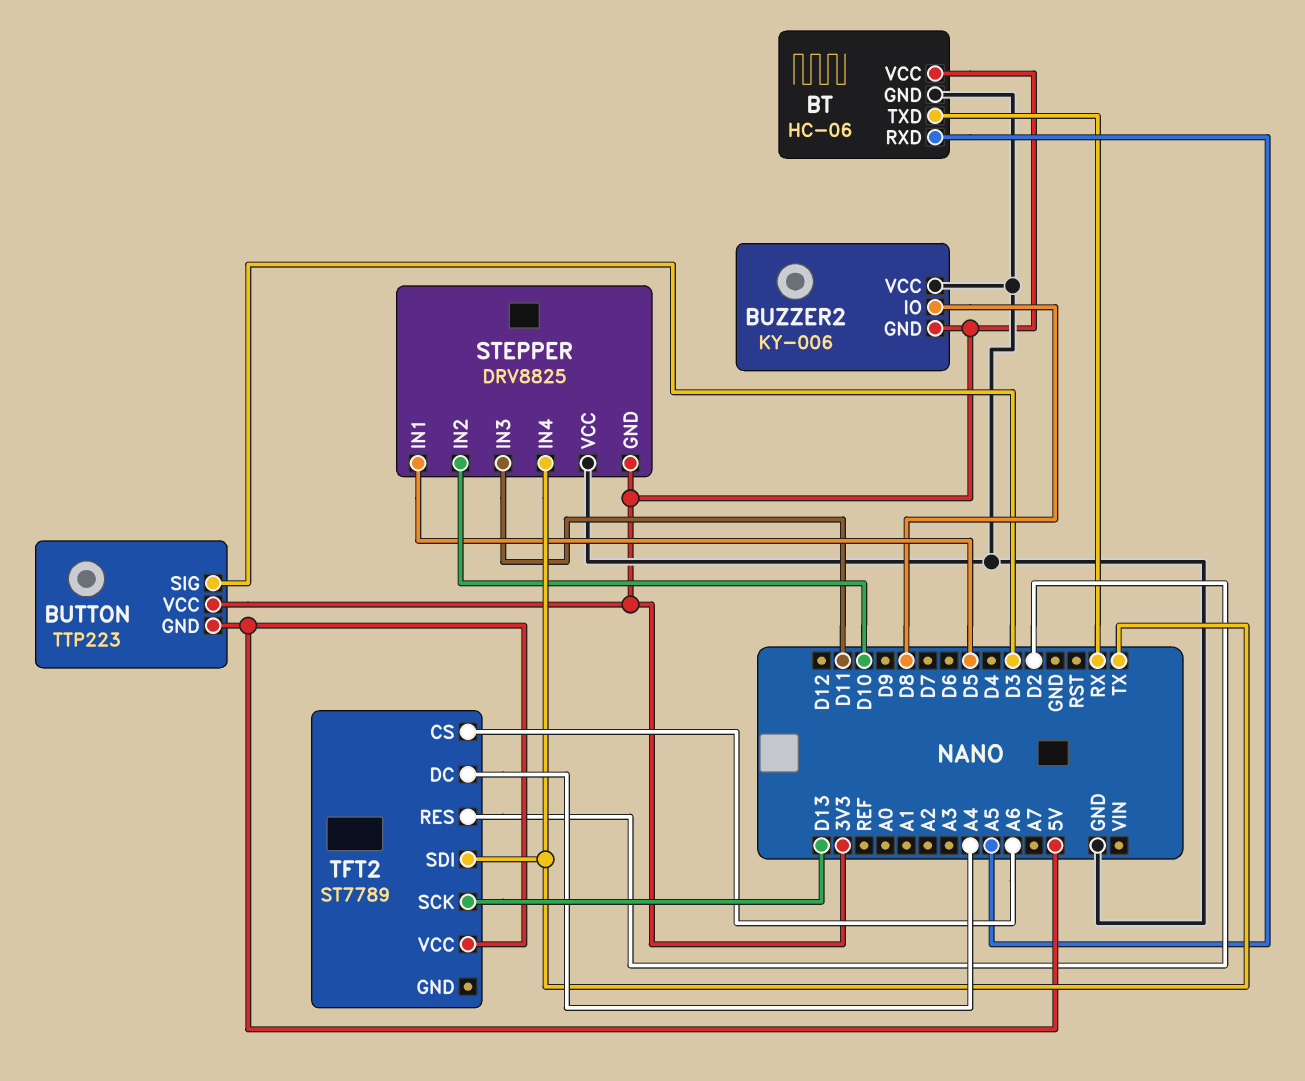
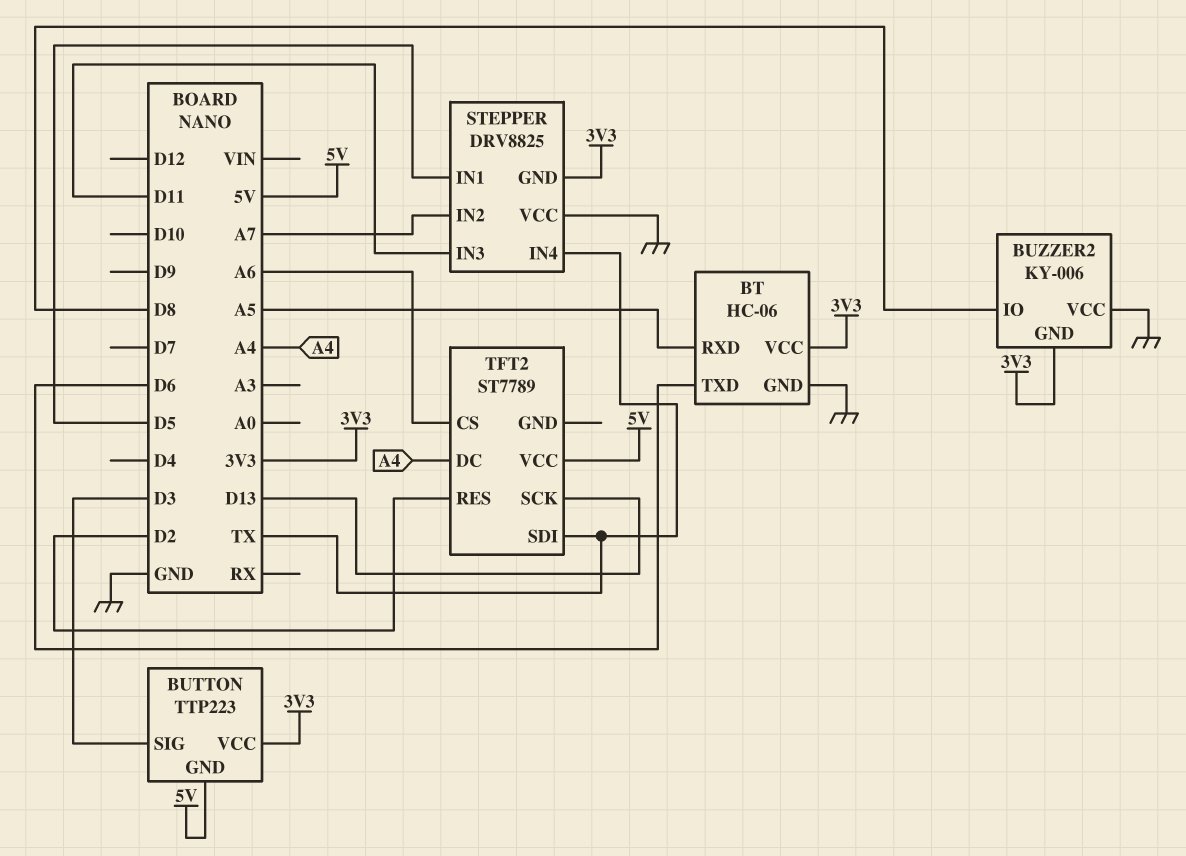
BT pin TXD: RX -> D6
STEPPER pin IN2: D10 -> A7

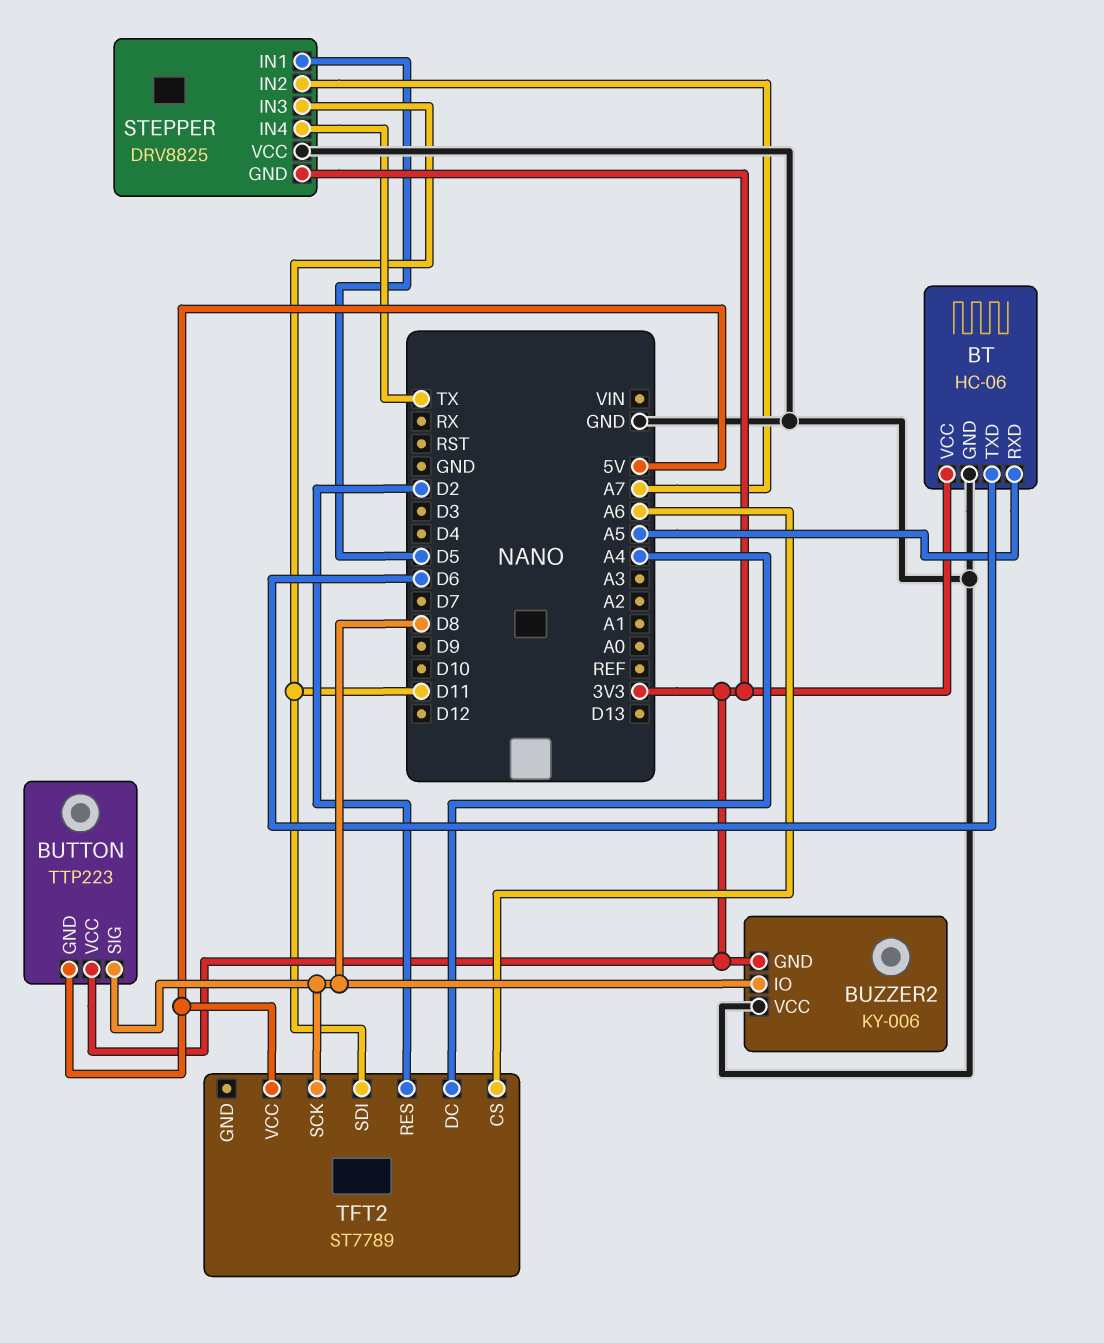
BUTTON pin SIG: D3 -> D8
TFT2 pin SCK: D13 -> D8
TFT2 pin SDI: TX -> D11

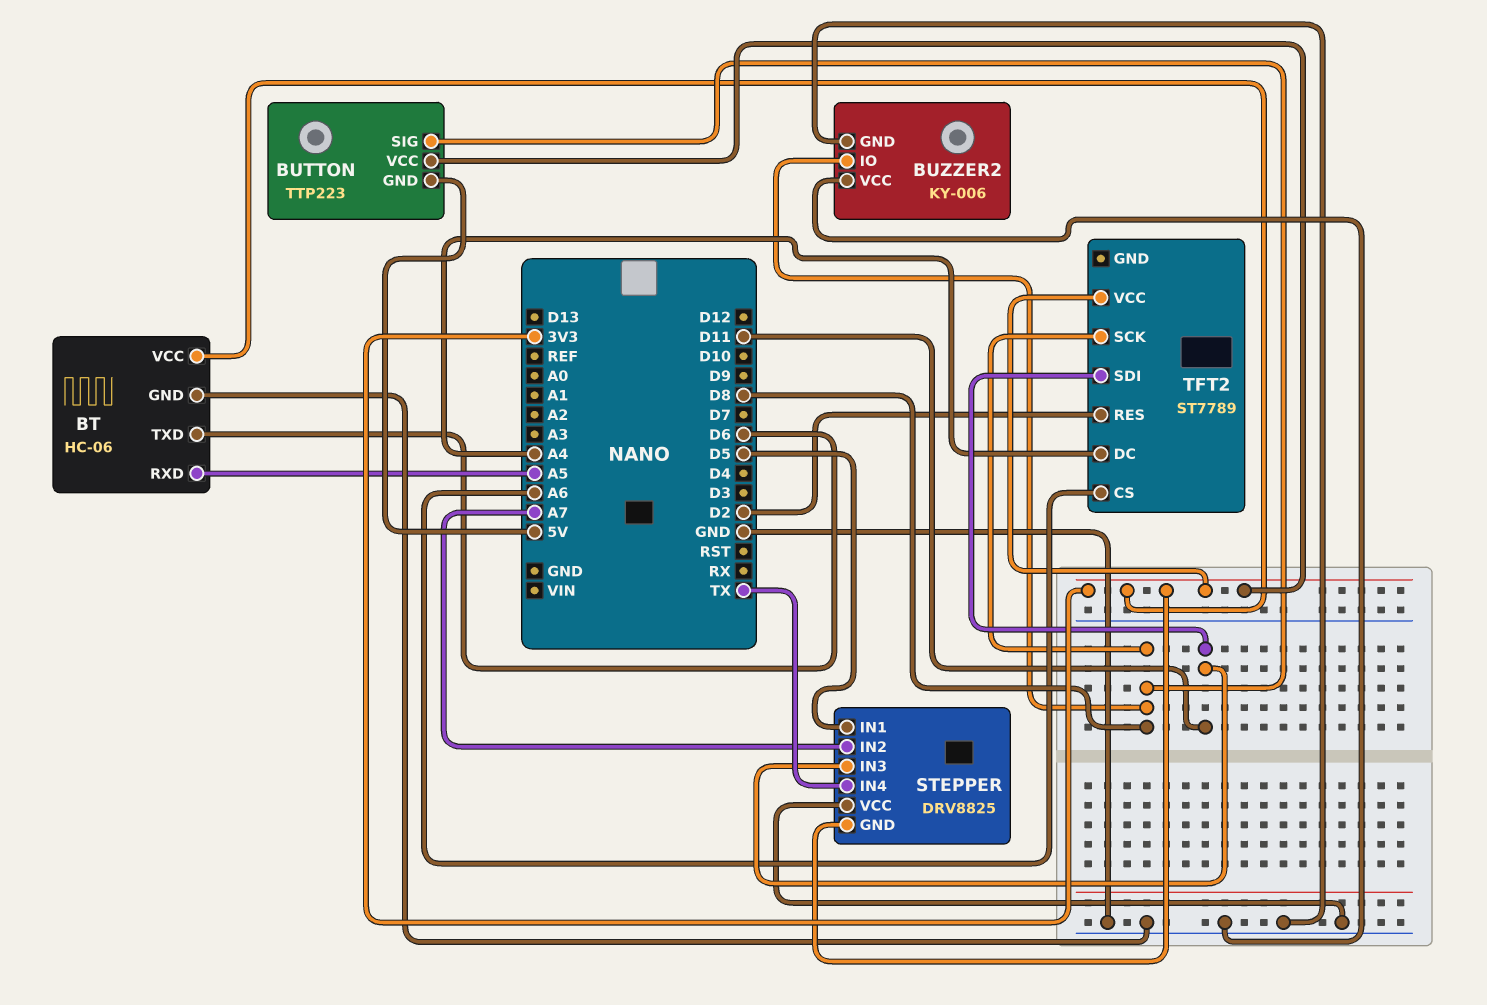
BUZZER2 pin GND: 3V3 -> GND
TFT2 pin VCC: 5V -> 3V3

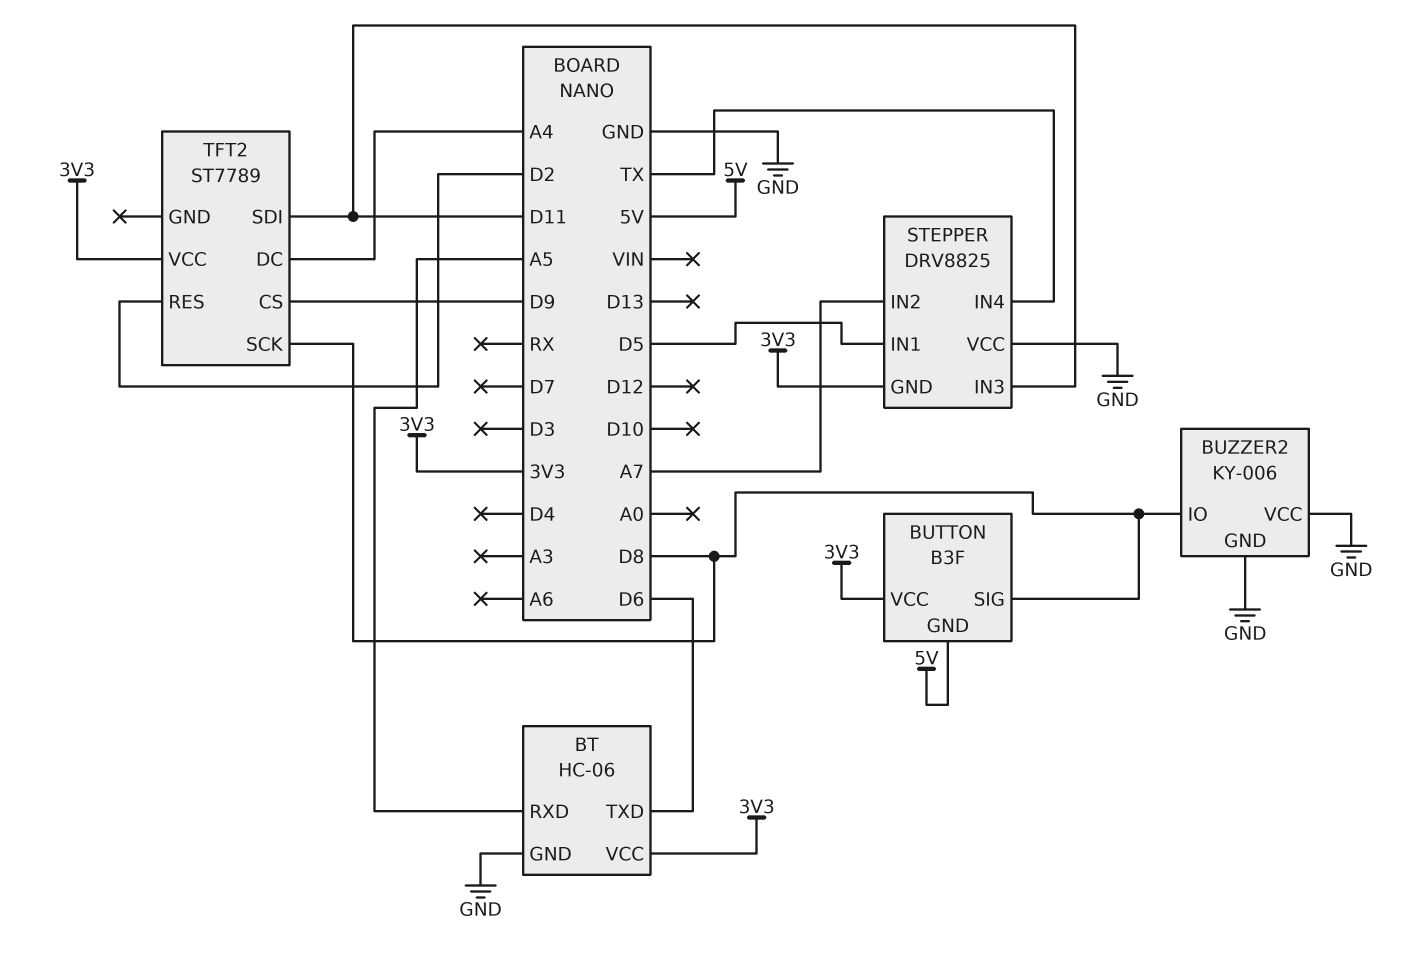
BUTTON: TTP223 -> B3F
TFT2 pin CS: A6 -> D9

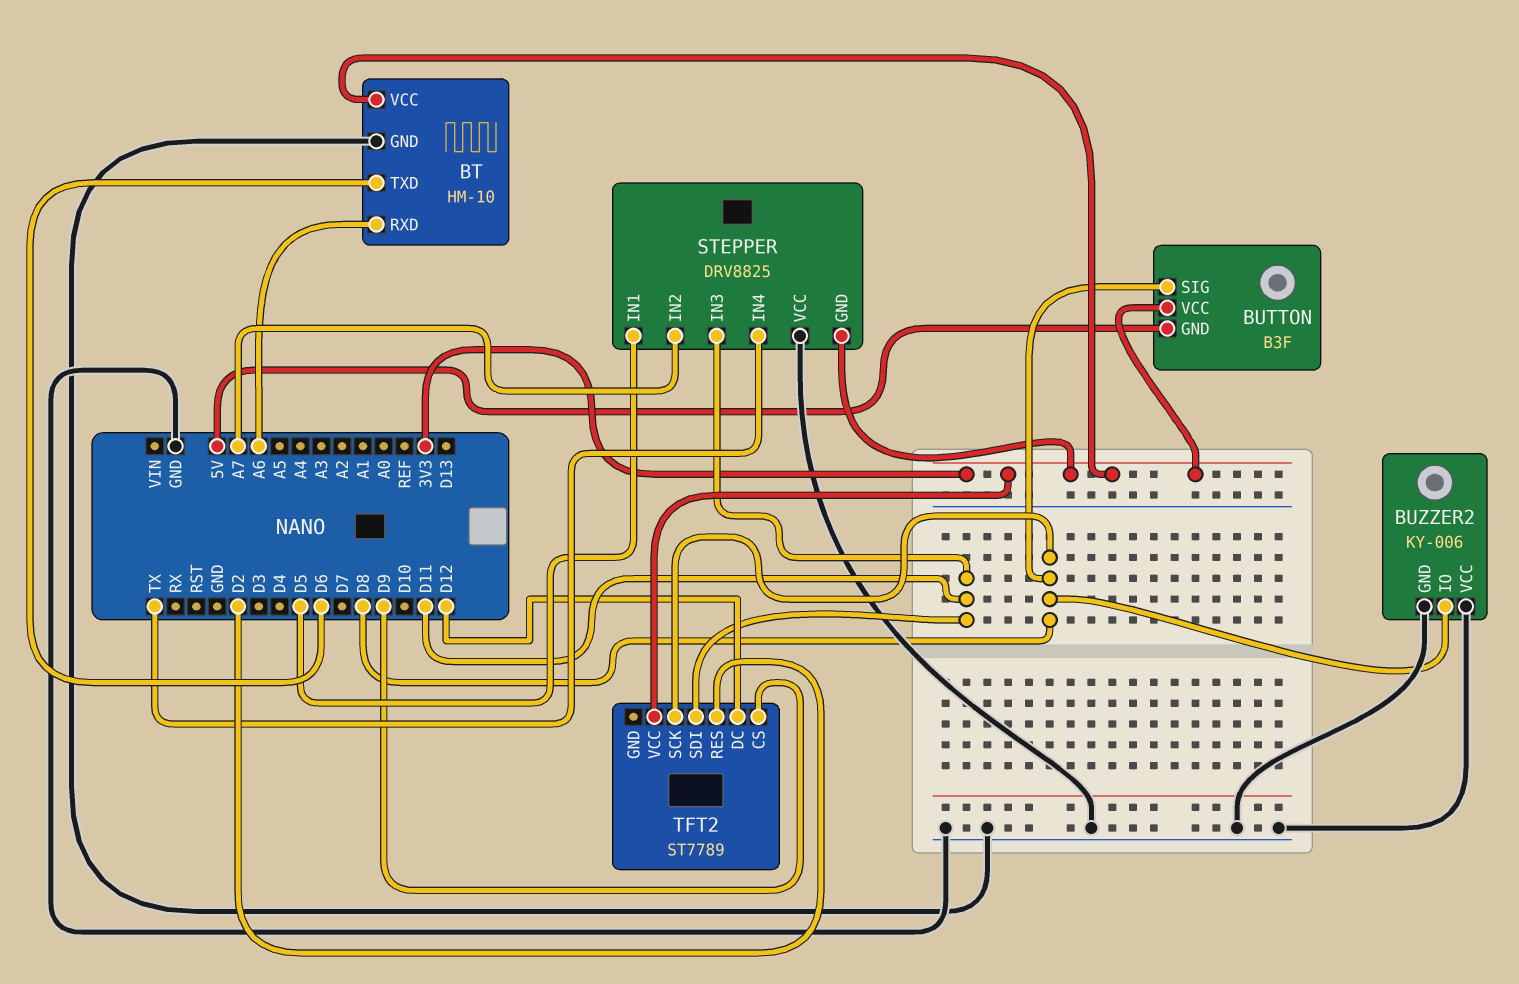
BT: HC-06 -> HM-10
BT pin RXD: A5 -> A6
TFT2 pin DC: A4 -> D12

